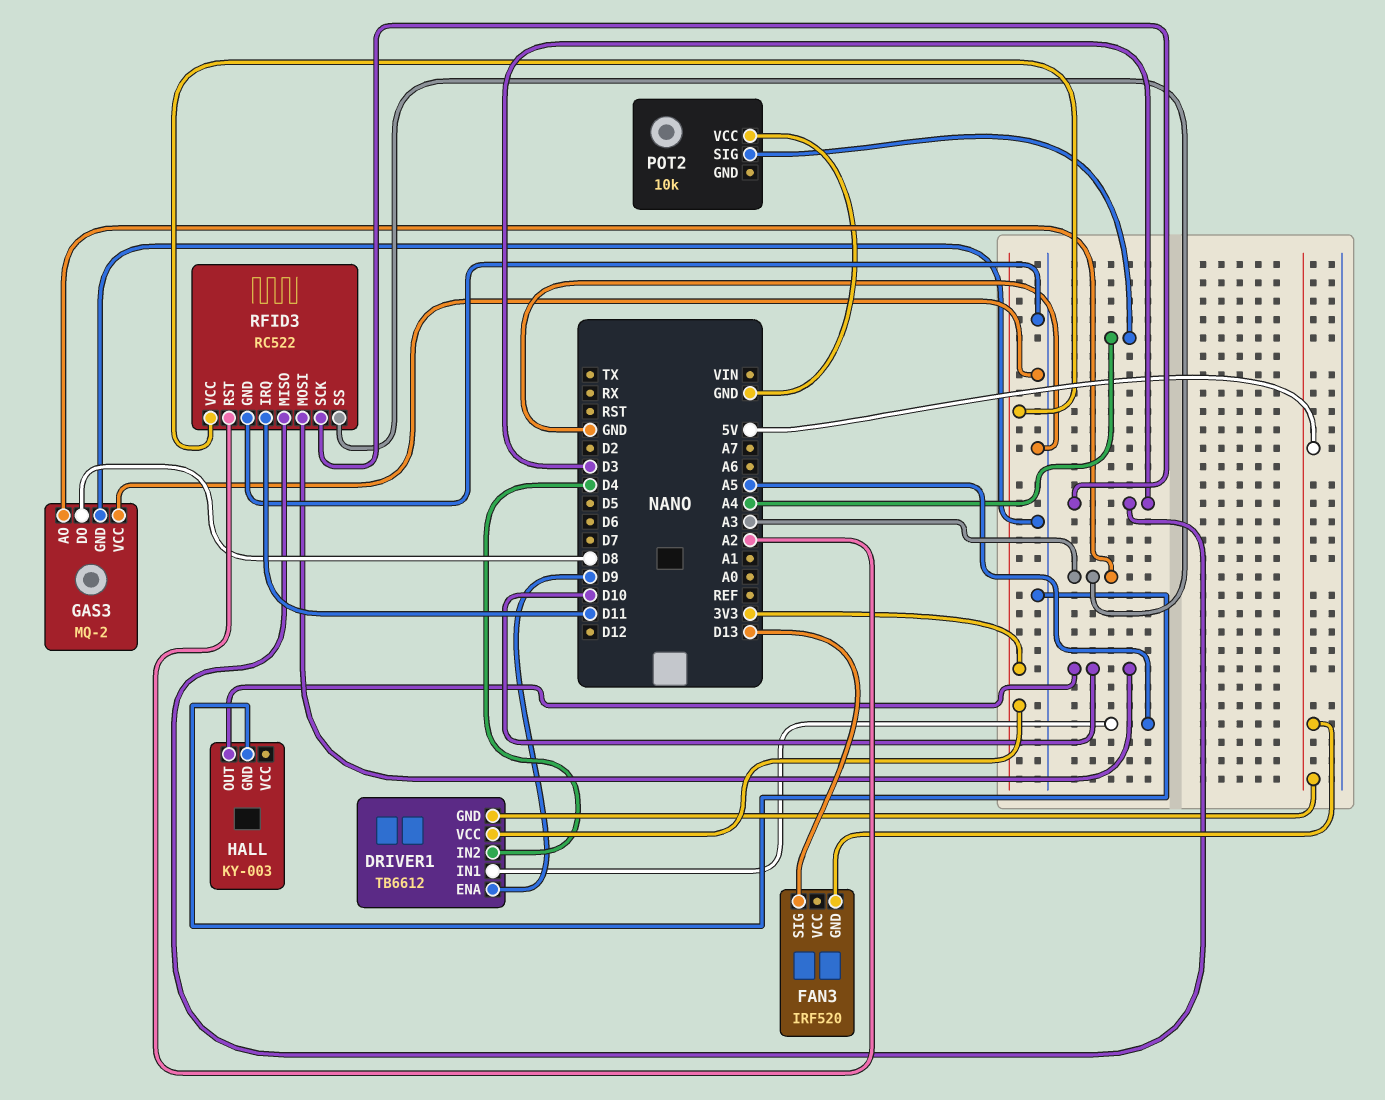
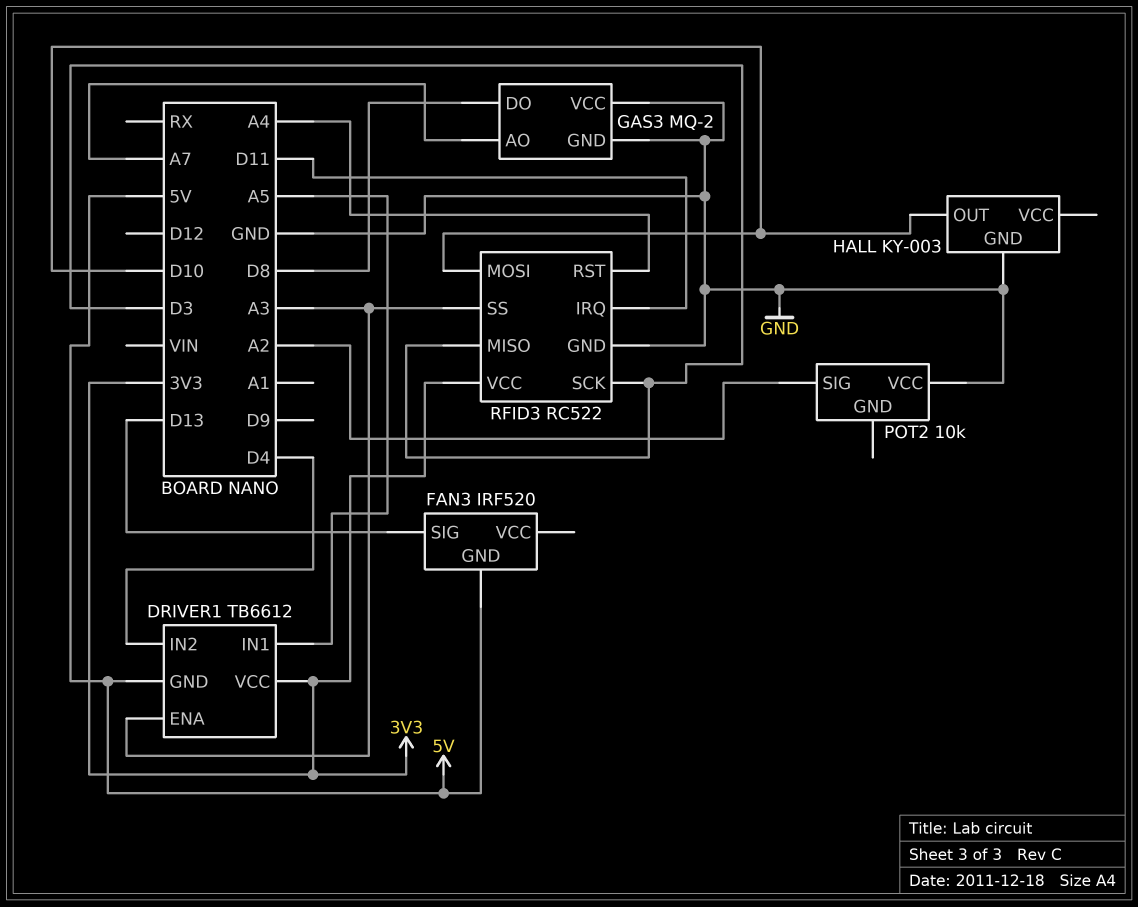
DRIVER1 pin ENA: D9 -> A3
GAS3 pin AO: A3 -> A7
POT2 pin SIG: A4 -> A2
RFID3 pin RST: A2 -> A4

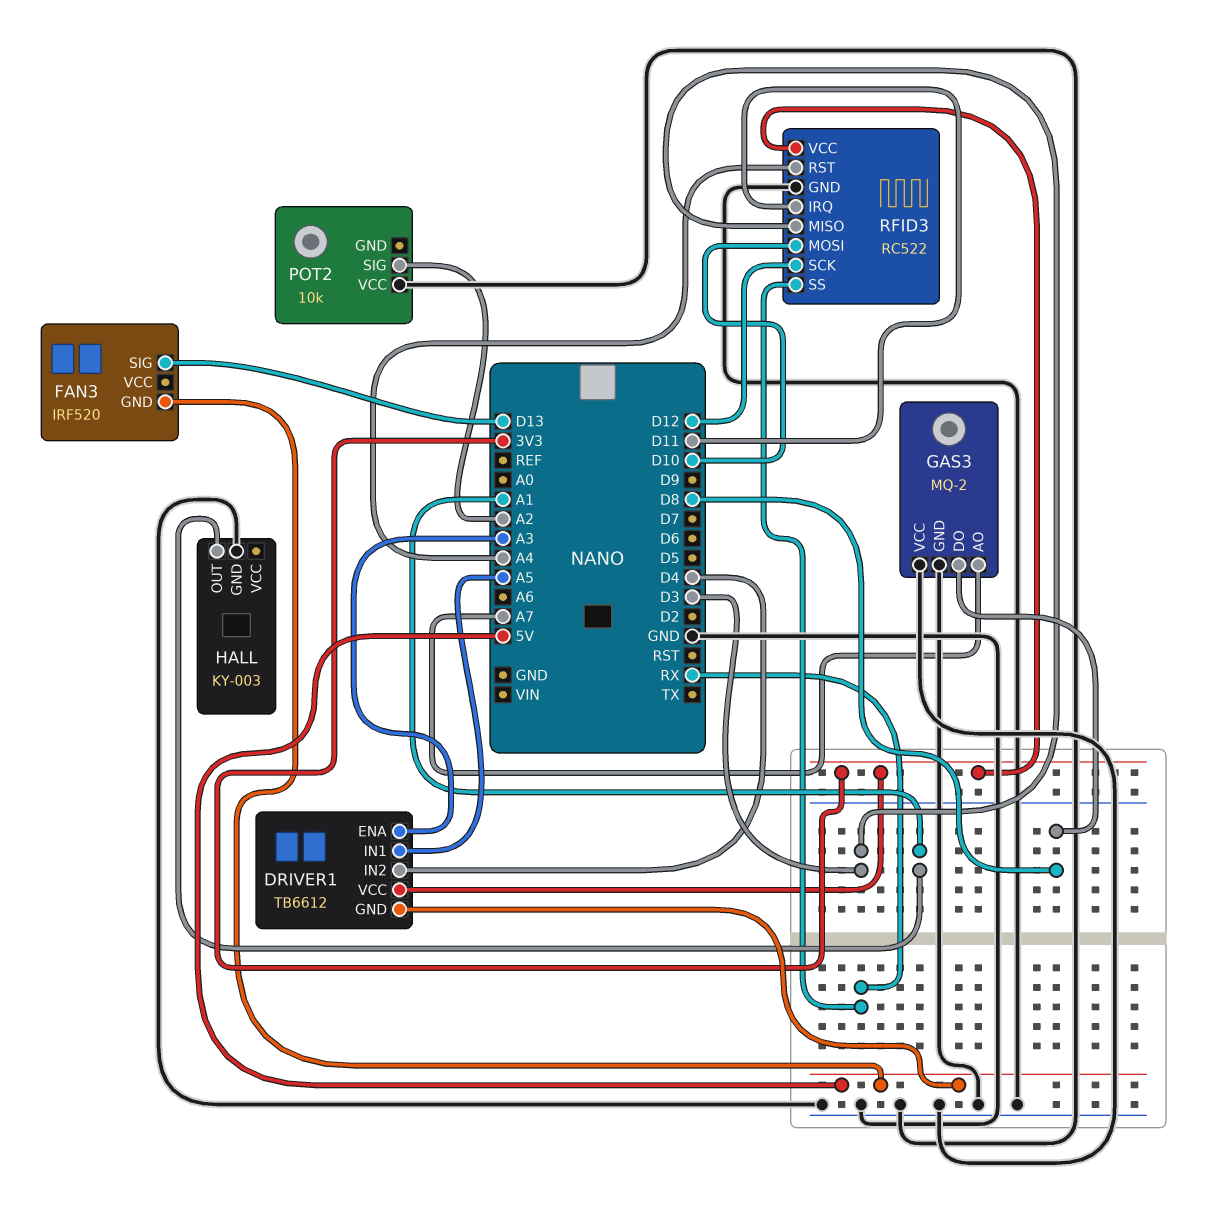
HALL pin OUT: D10 -> A1
RFID3 pin SCK: D3 -> D12
RFID3 pin SS: A3 -> RX

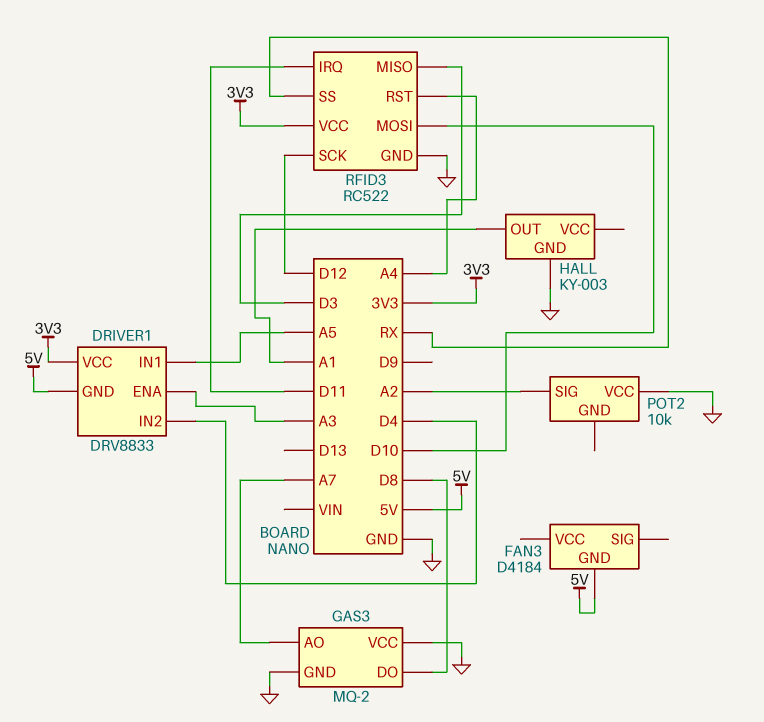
DRIVER1: TB6612 -> DRV8833
FAN3: IRF520 -> D4184
FAN3 pin SIG: D13 -> none

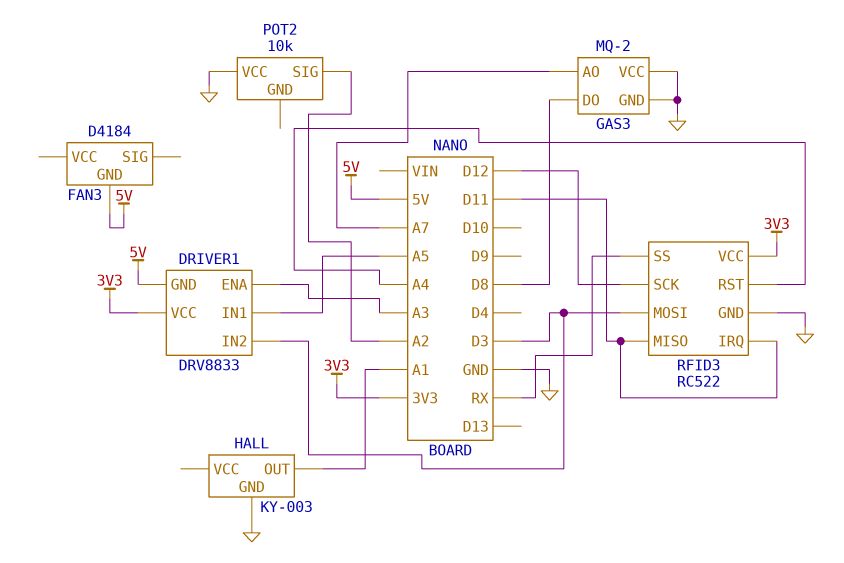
DRIVER1 pin IN2: D4 -> D3
RFID3 pin MISO: D3 -> D11
RFID3 pin MOSI: D10 -> D3

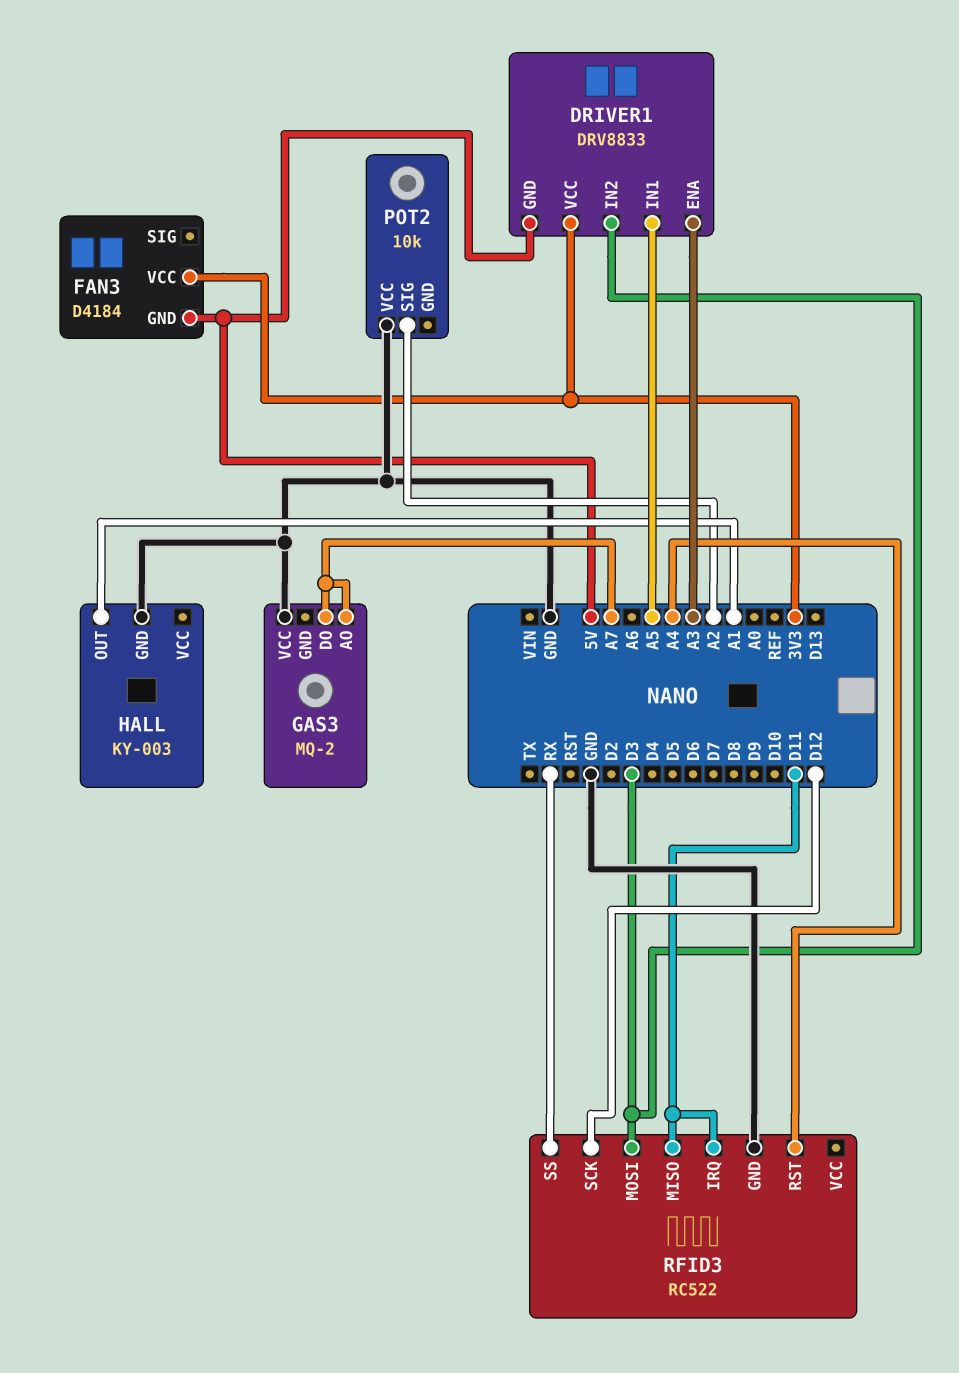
FAN3 pin VCC: none -> 3V3
GAS3 pin DO: D8 -> A7
GAS3 pin GND: GND -> none
RFID3 pin VCC: 3V3 -> none

